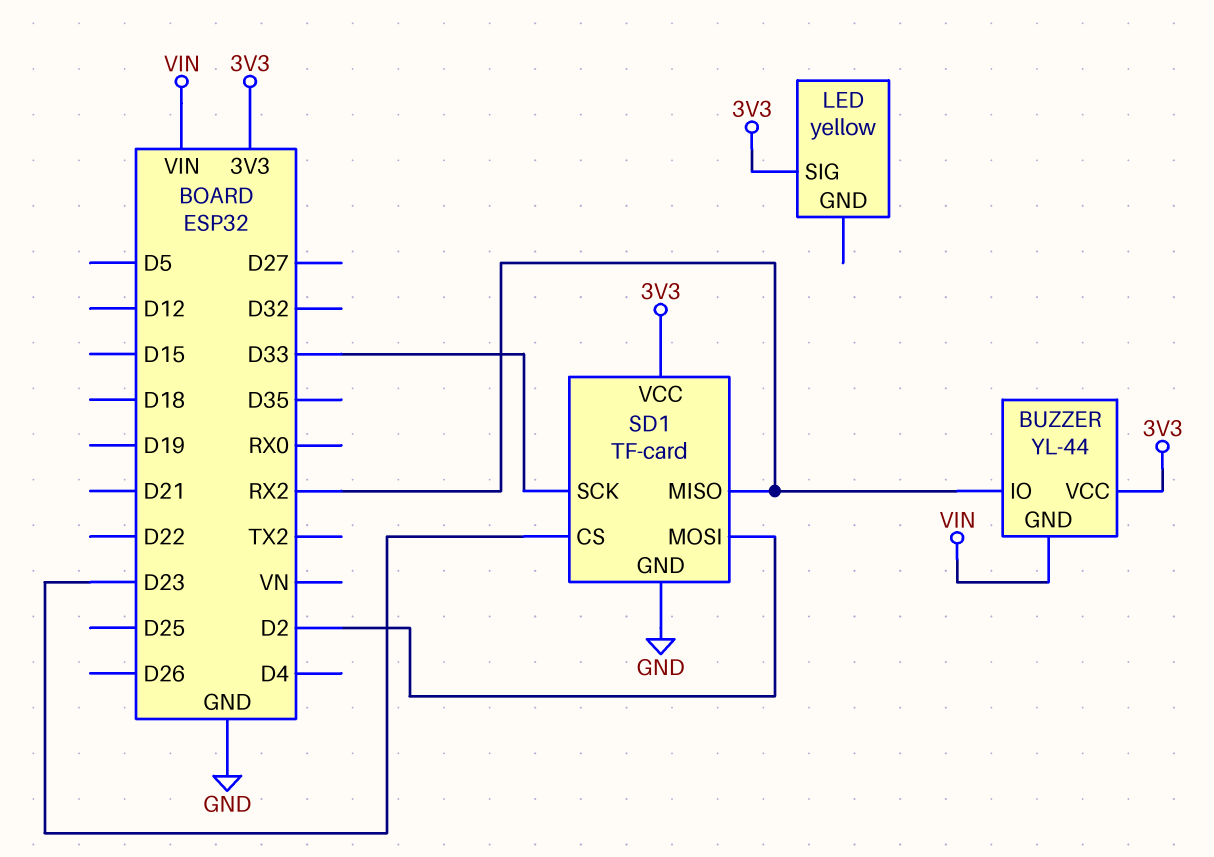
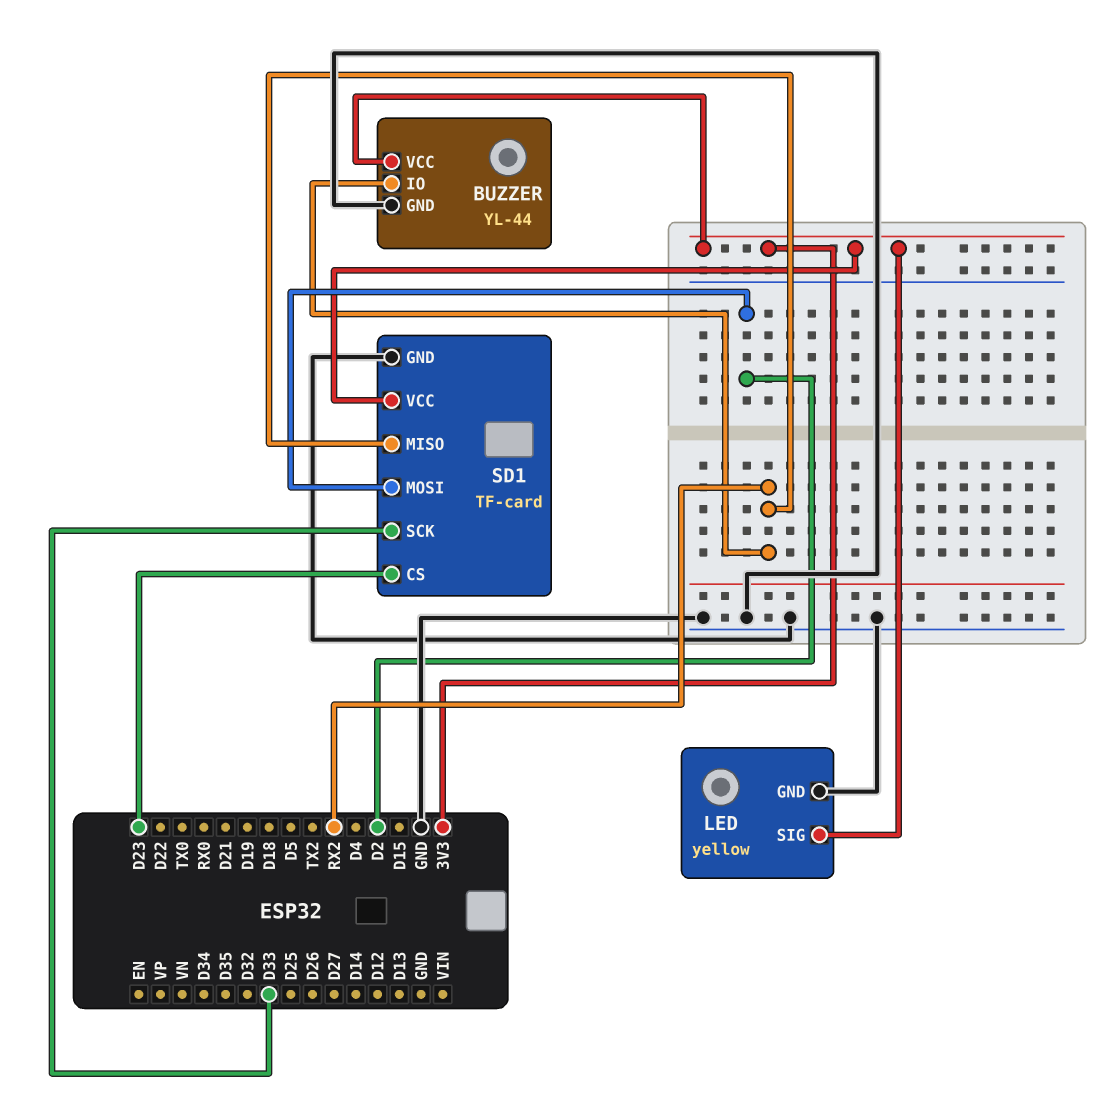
BUZZER pin GND: VIN -> GND
LED pin GND: none -> GND

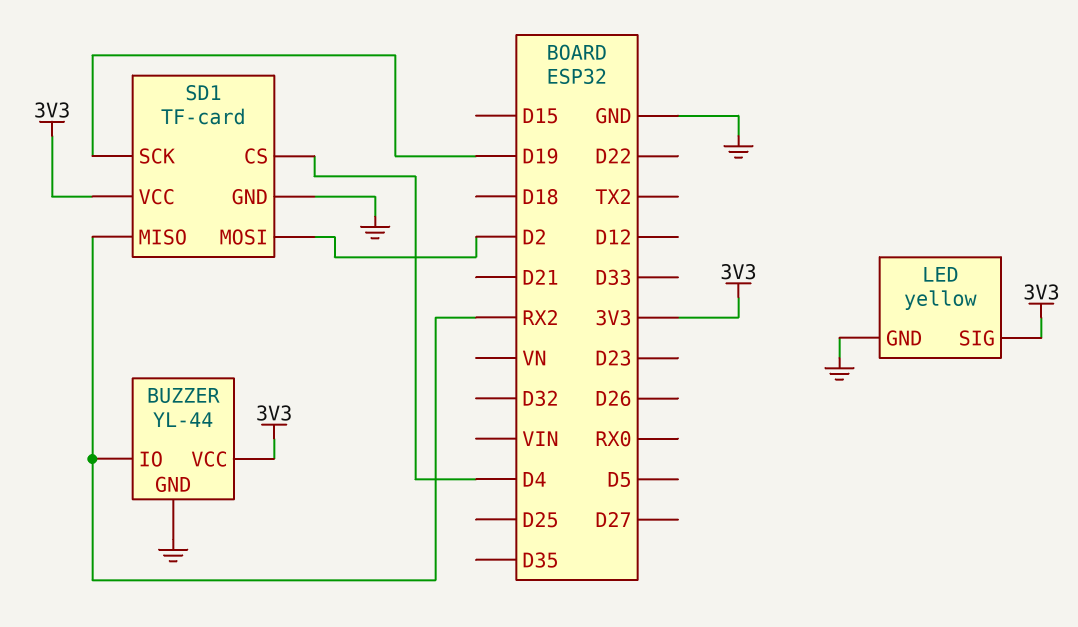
SD1 pin CS: D23 -> D4
SD1 pin SCK: D33 -> D19

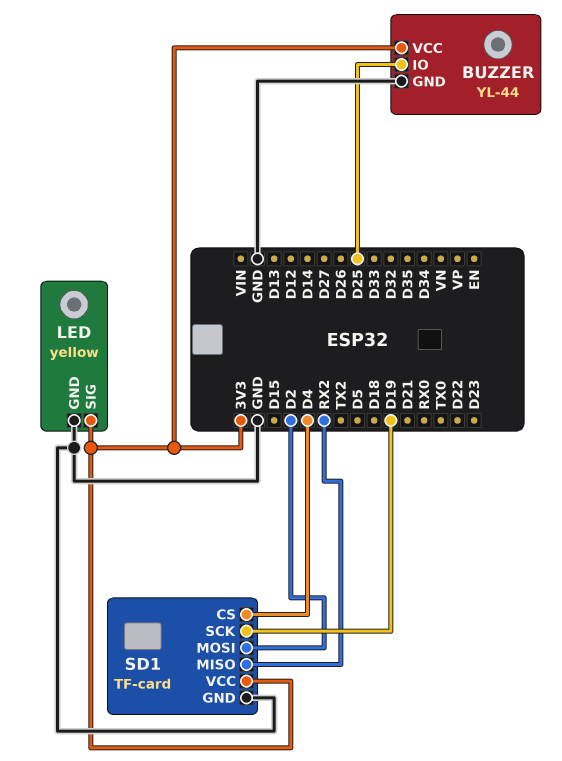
BUZZER pin IO: RX2 -> D25

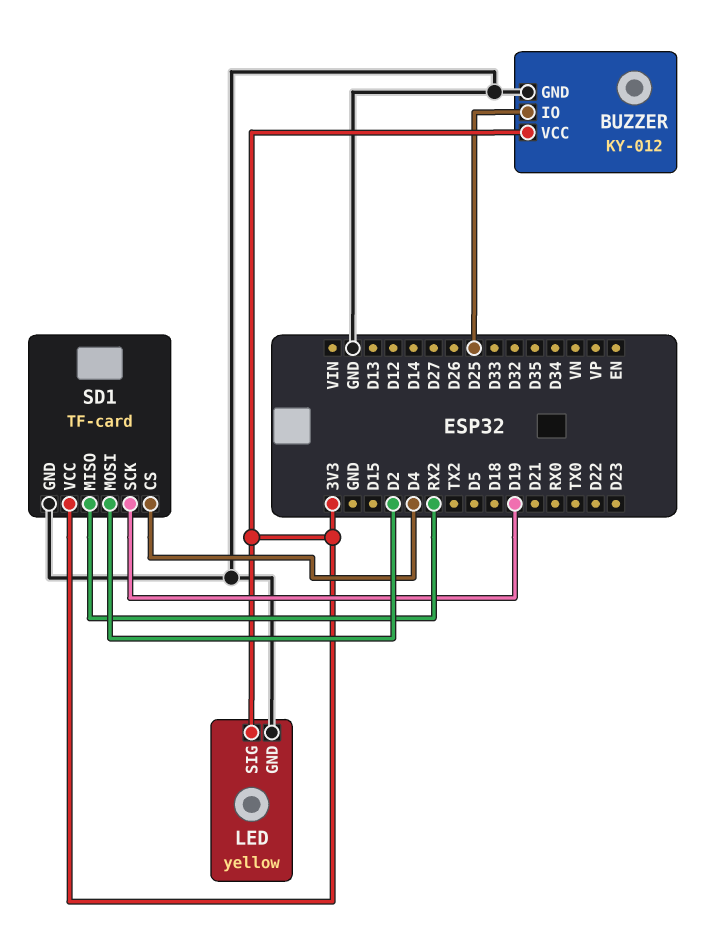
BUZZER: YL-44 -> KY-012

